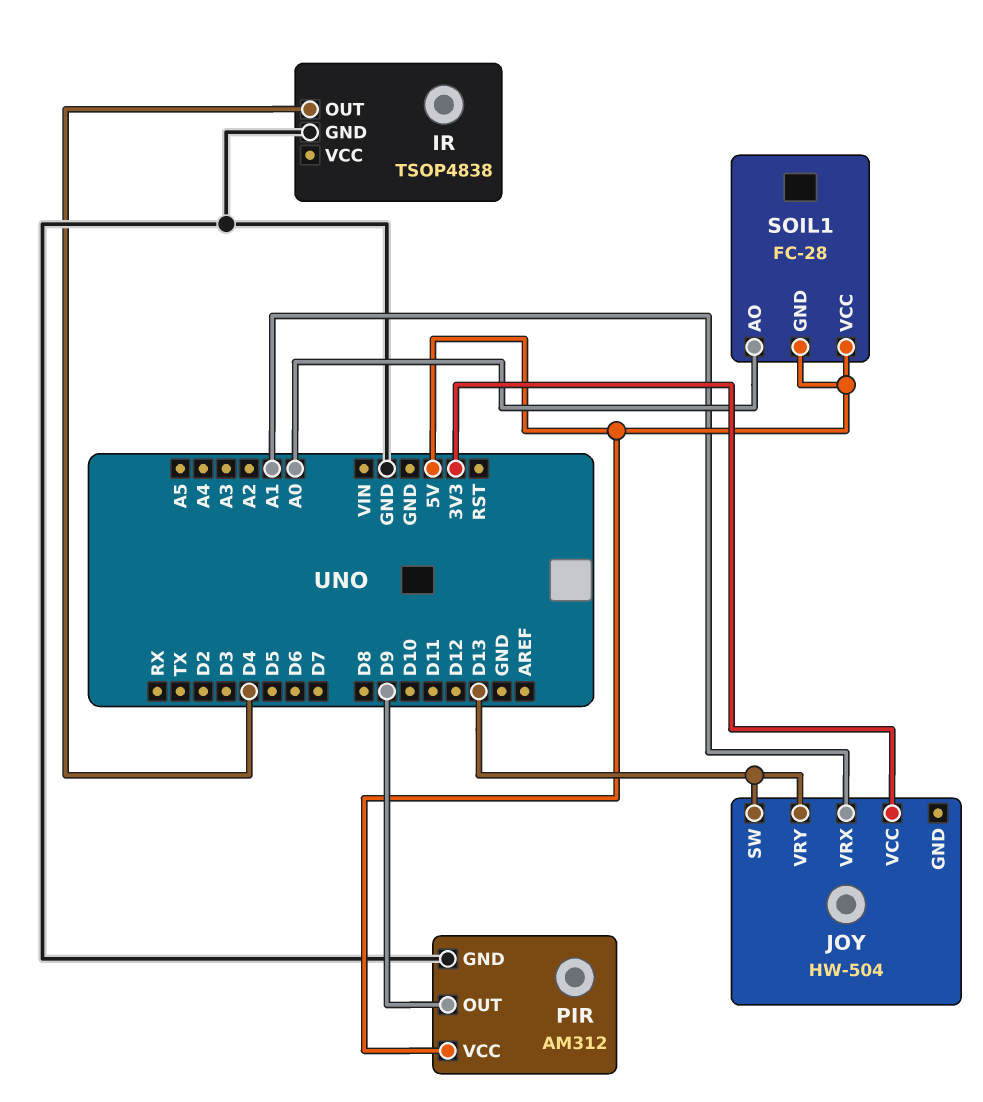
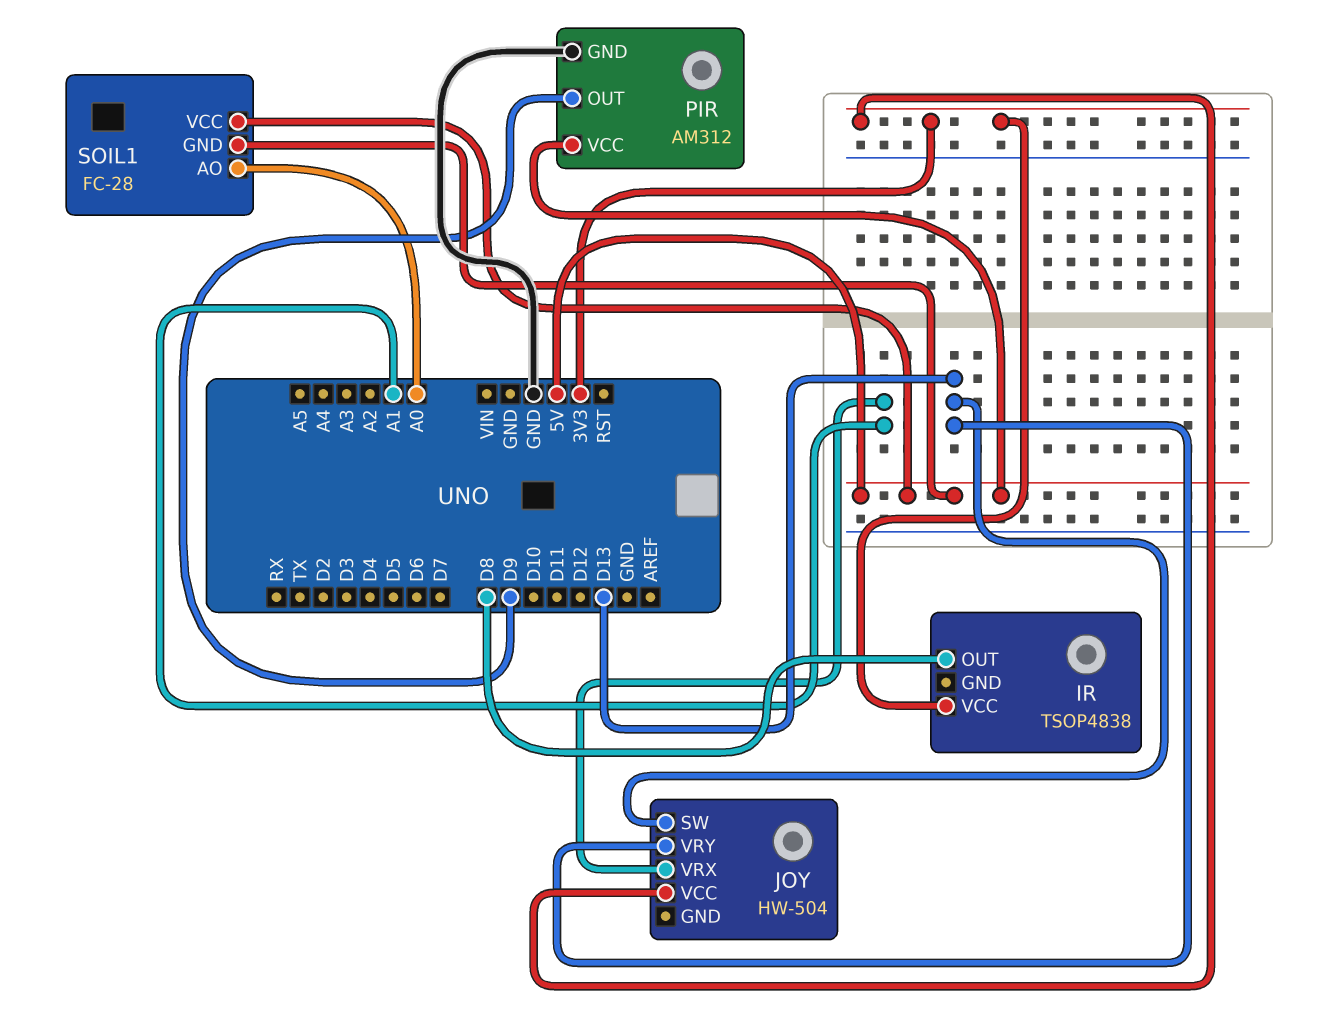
IR pin GND: GND -> none
IR pin OUT: D4 -> D8
IR pin VCC: none -> 3V3

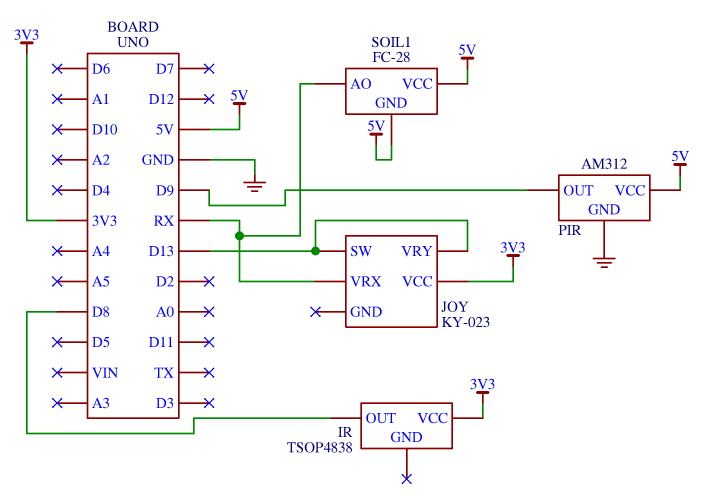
JOY: HW-504 -> KY-023
JOY pin VRX: A1 -> RX
SOIL1 pin AO: A0 -> RX

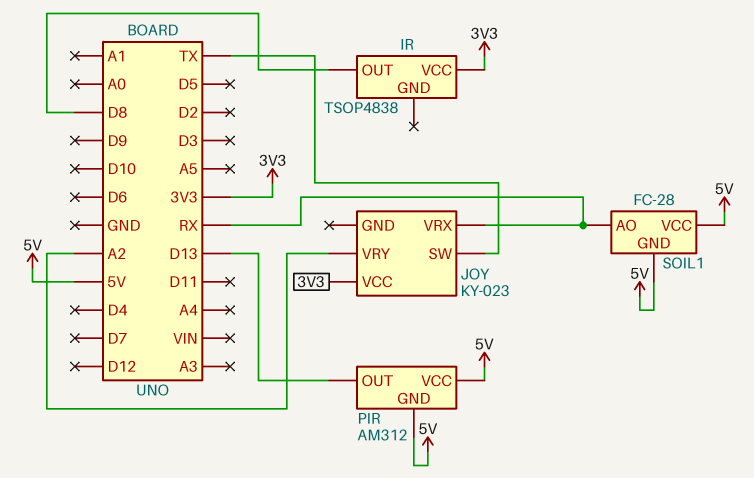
JOY pin SW: D13 -> TX
JOY pin VRY: D13 -> A2
PIR pin GND: GND -> 5V
PIR pin OUT: D9 -> D13

